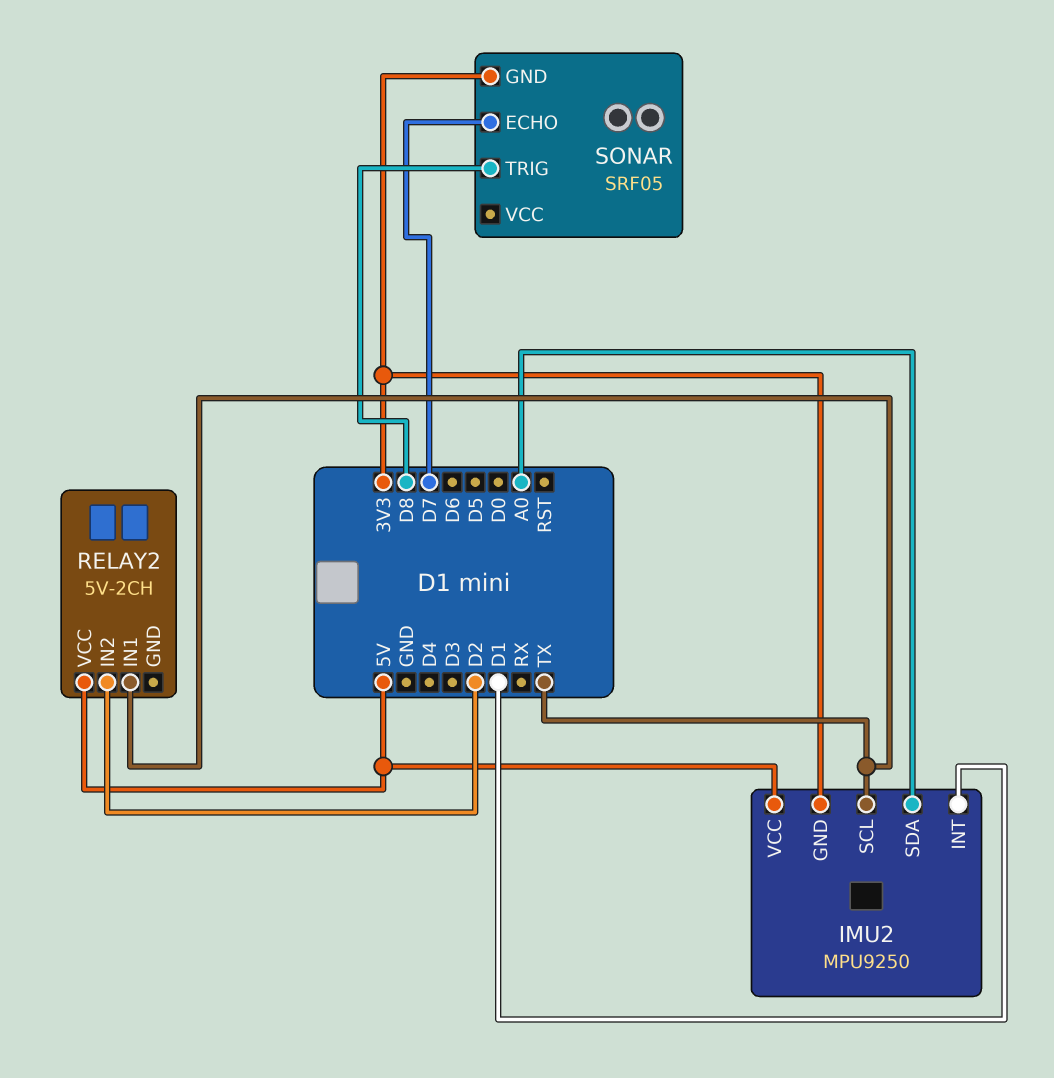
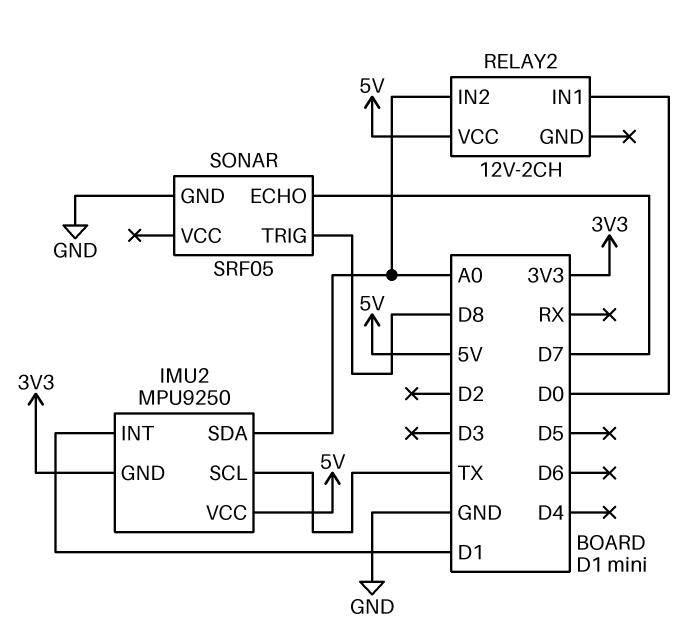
RELAY2: 5V-2CH -> 12V-2CH
RELAY2 pin IN1: TX -> D0
RELAY2 pin IN2: D2 -> A0
SONAR pin GND: 3V3 -> GND

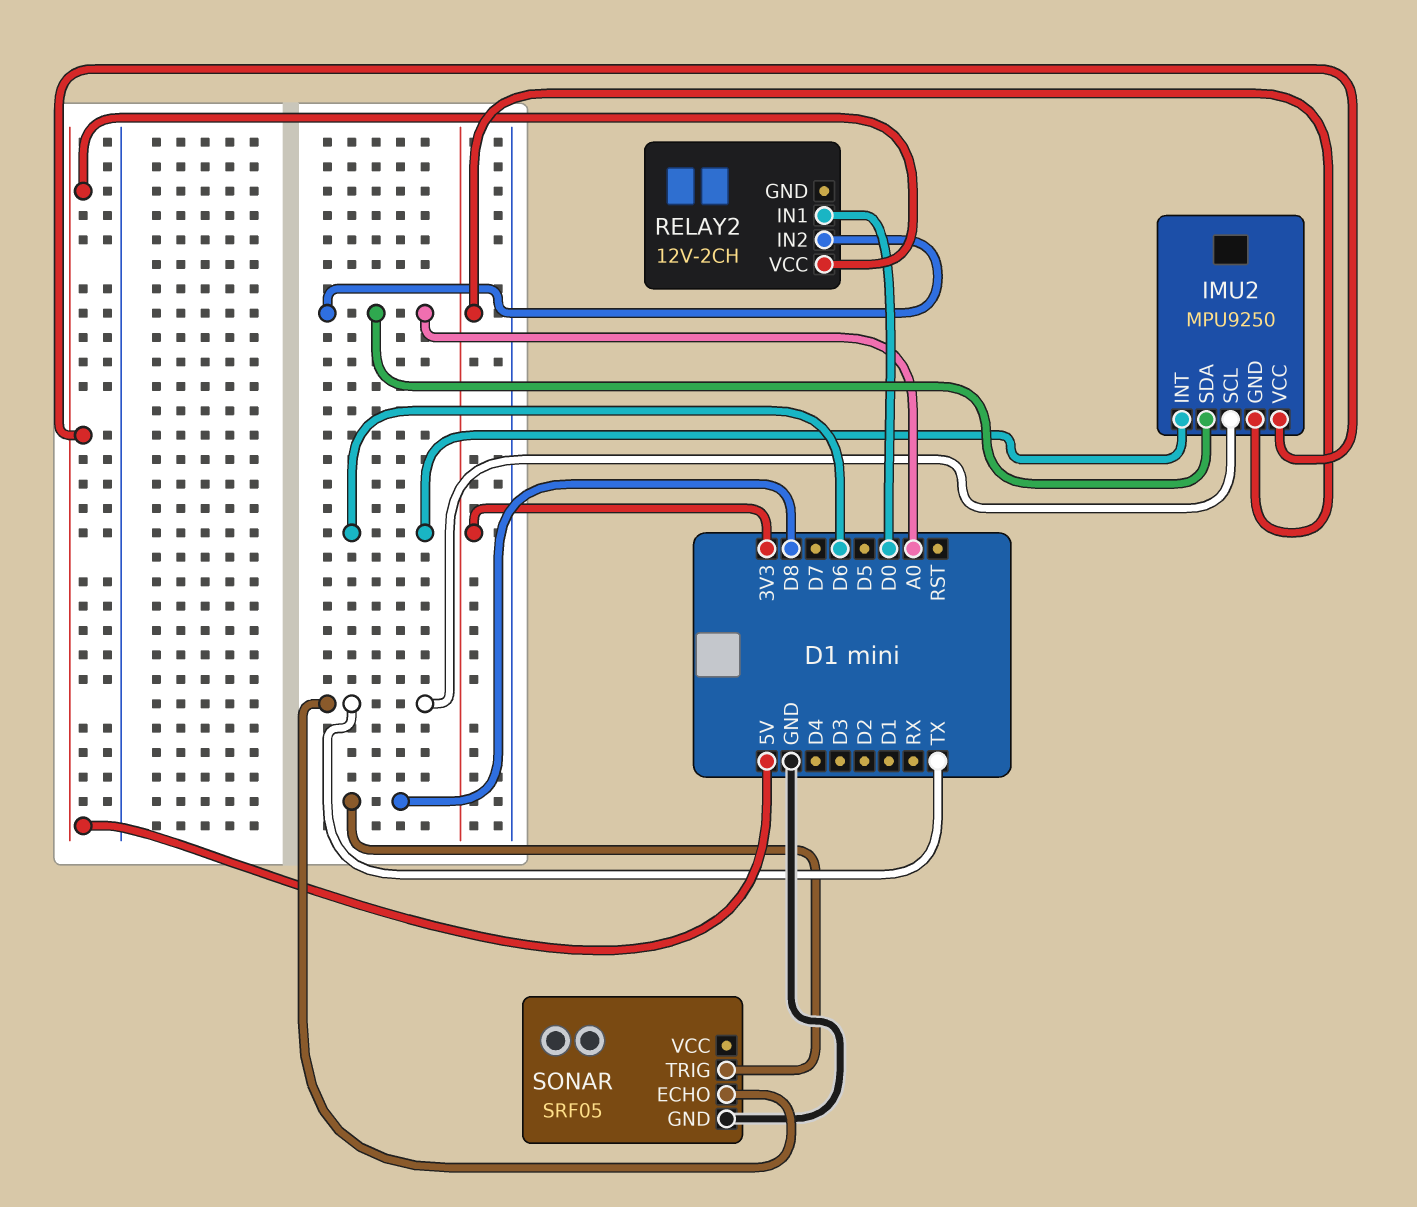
IMU2 pin INT: D1 -> D6
SONAR pin ECHO: D7 -> TX

